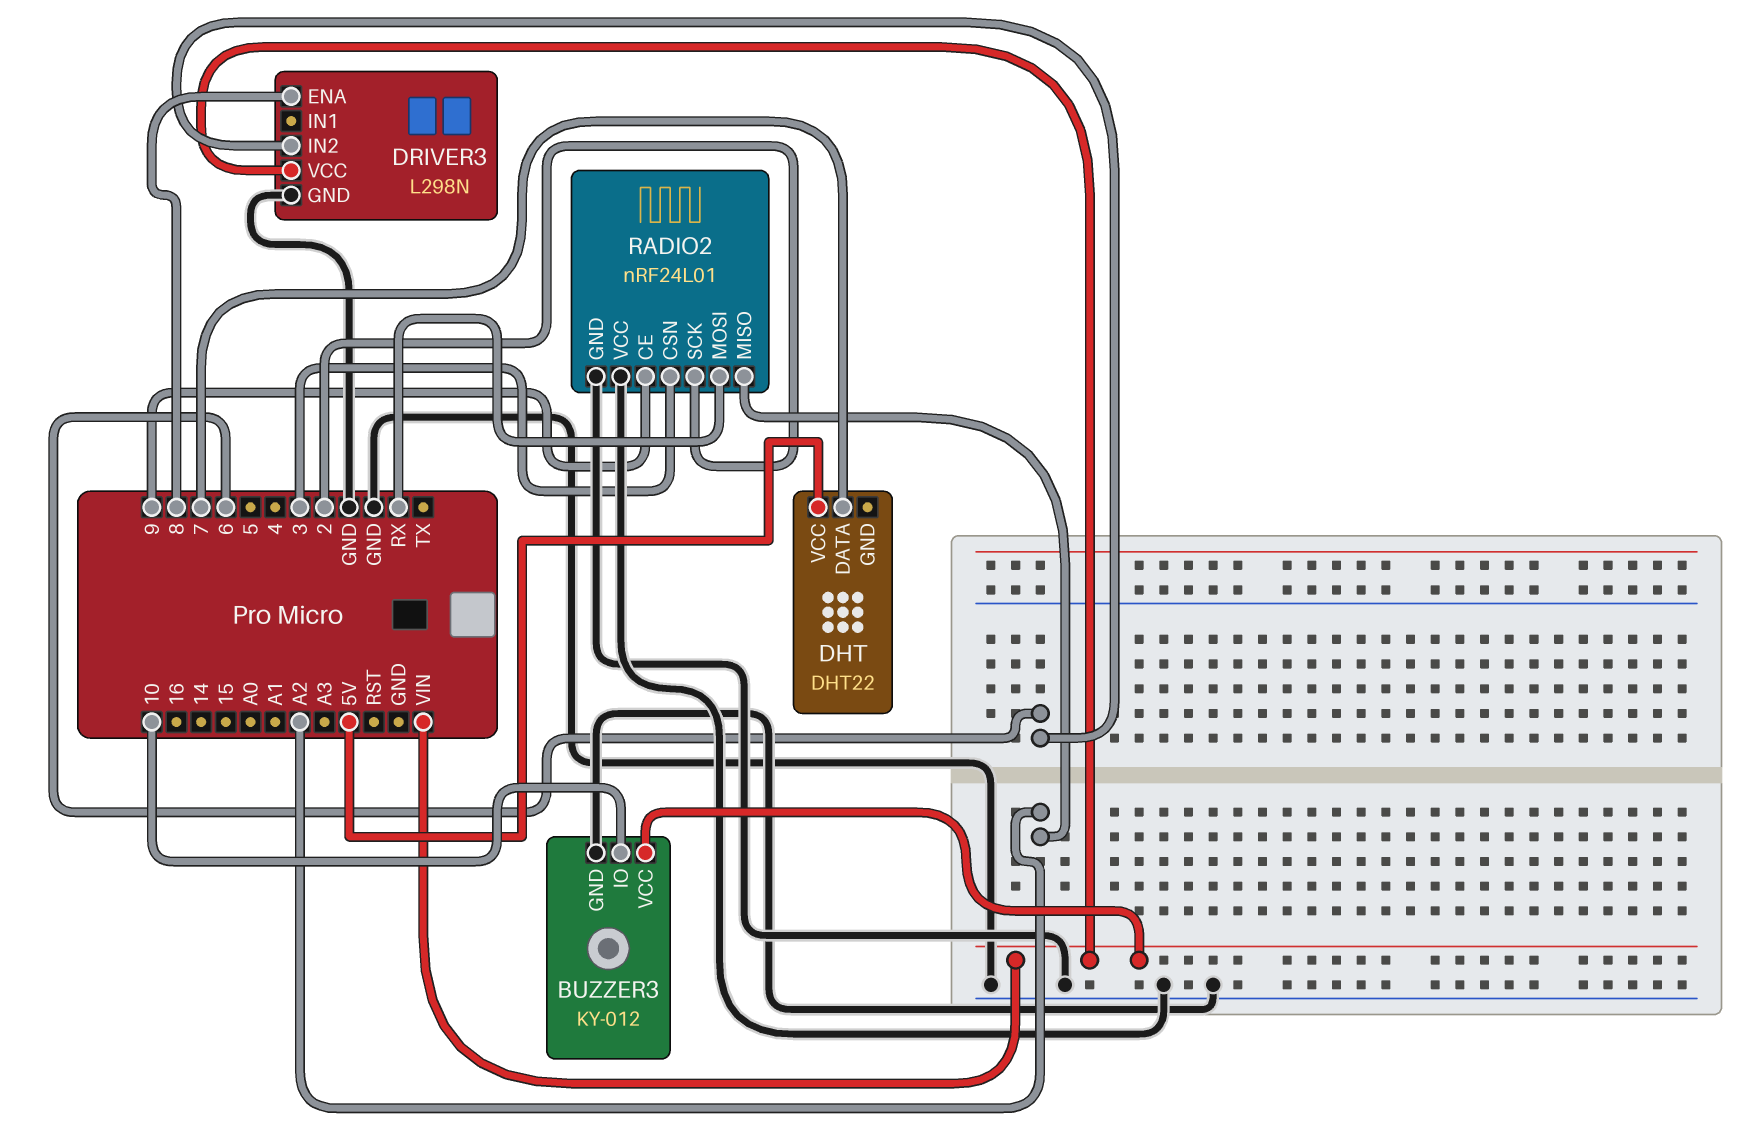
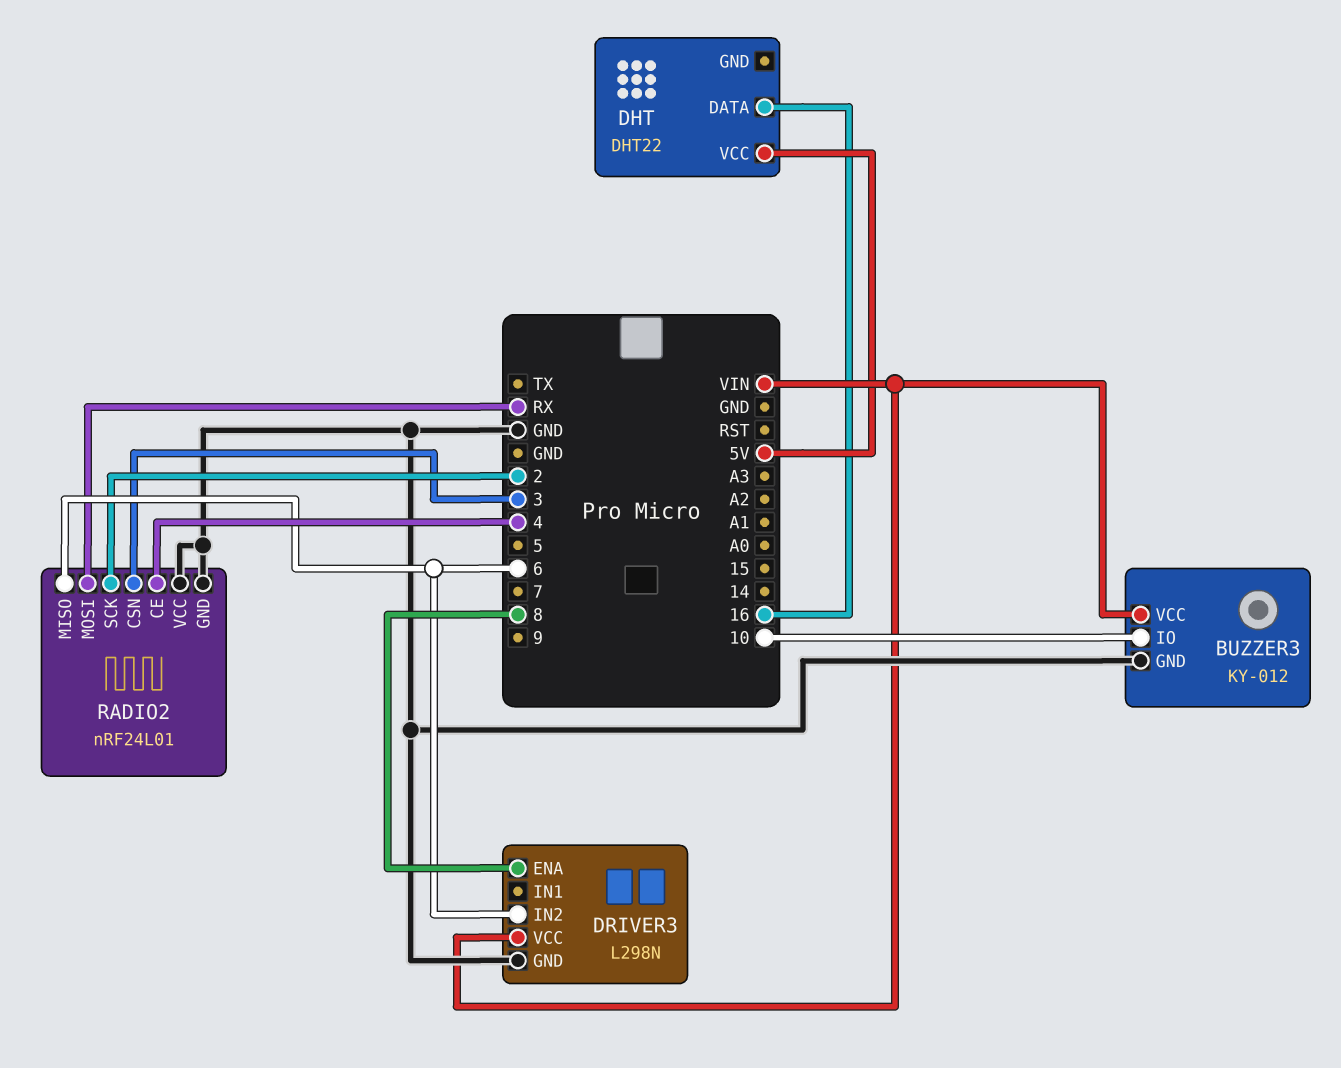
DHT pin DATA: 7 -> 16
RADIO2 pin CE: 9 -> 4
RADIO2 pin MISO: A2 -> 6

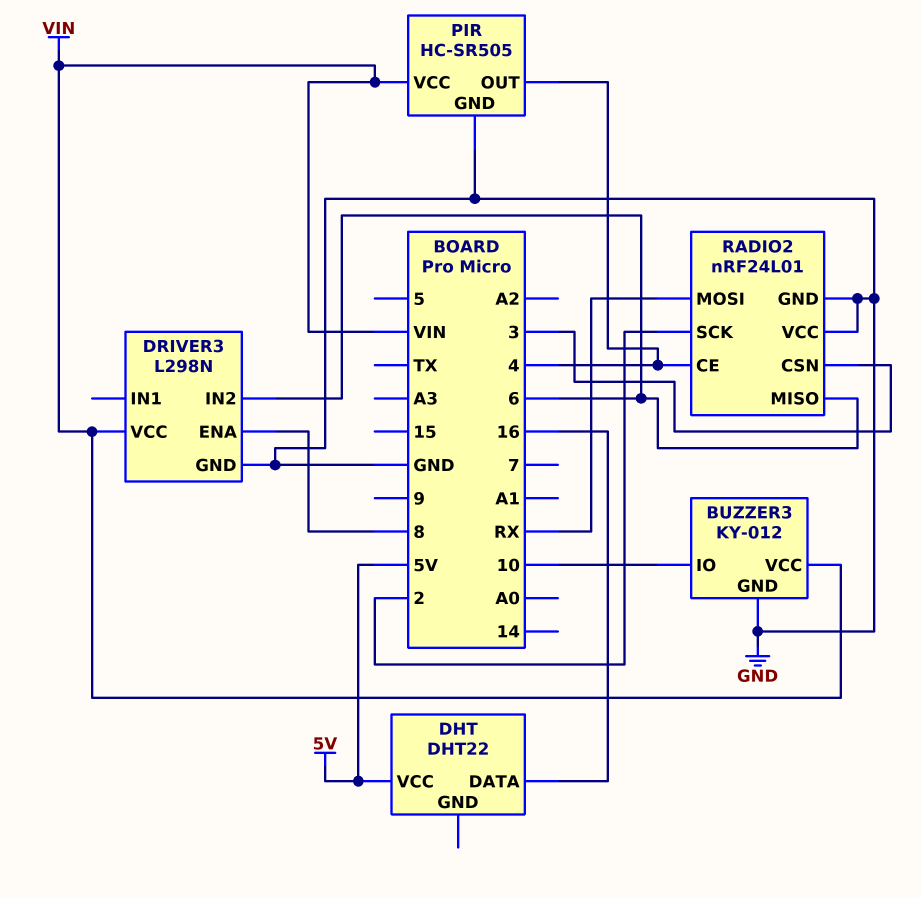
PIR: none -> HC-SR505
PIR pin GND: none -> GND
PIR pin OUT: none -> 4
PIR pin VCC: none -> VIN

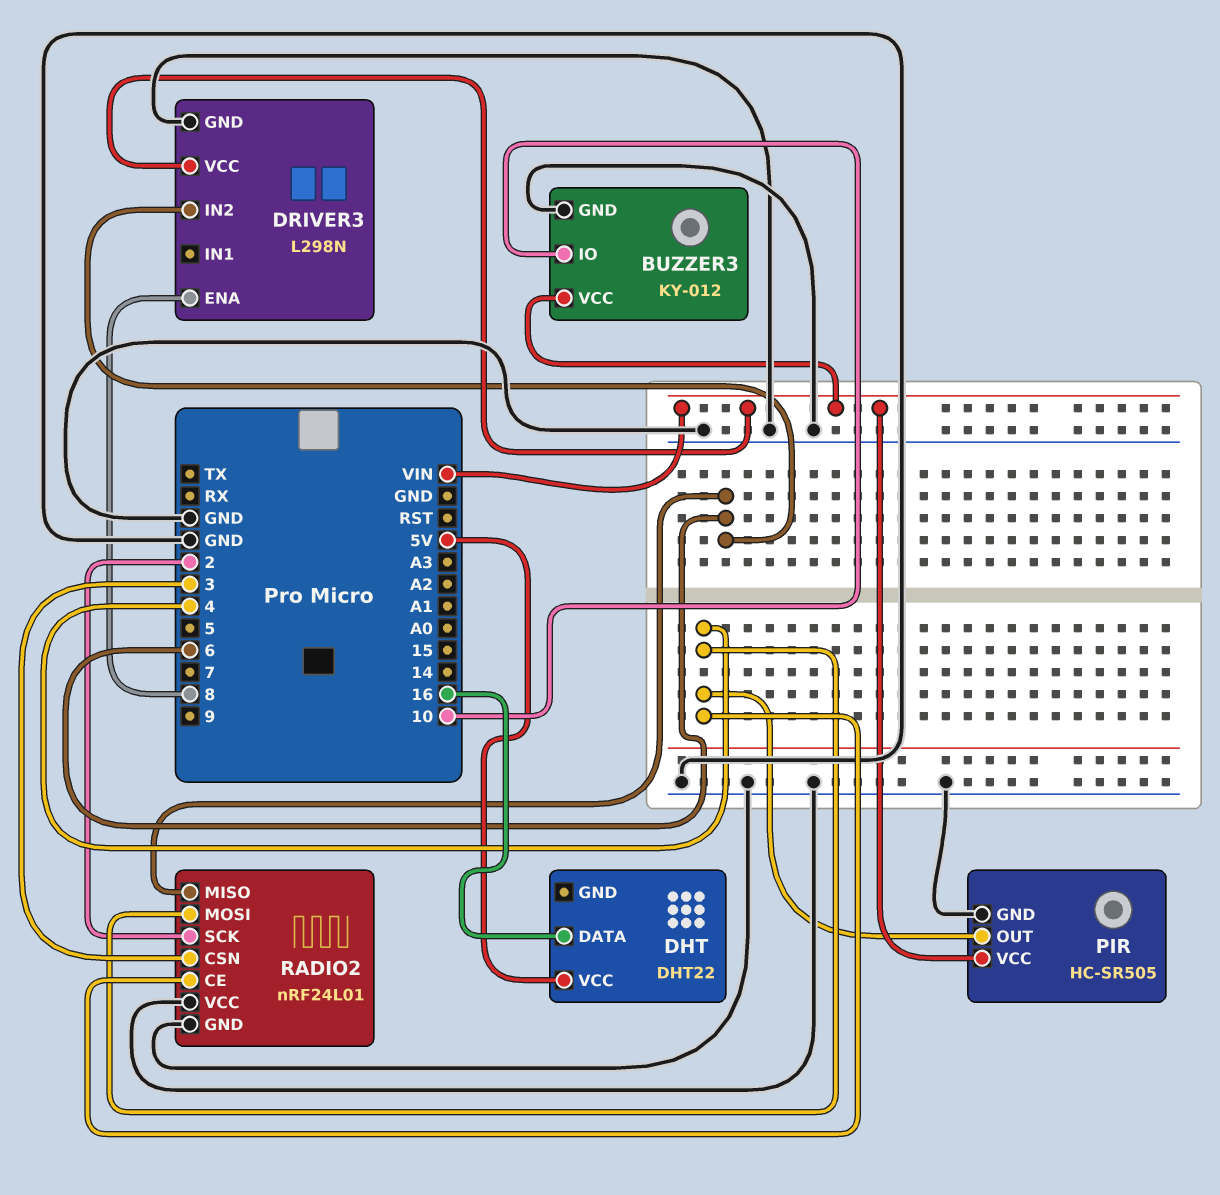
RADIO2 pin MOSI: RX -> 4

